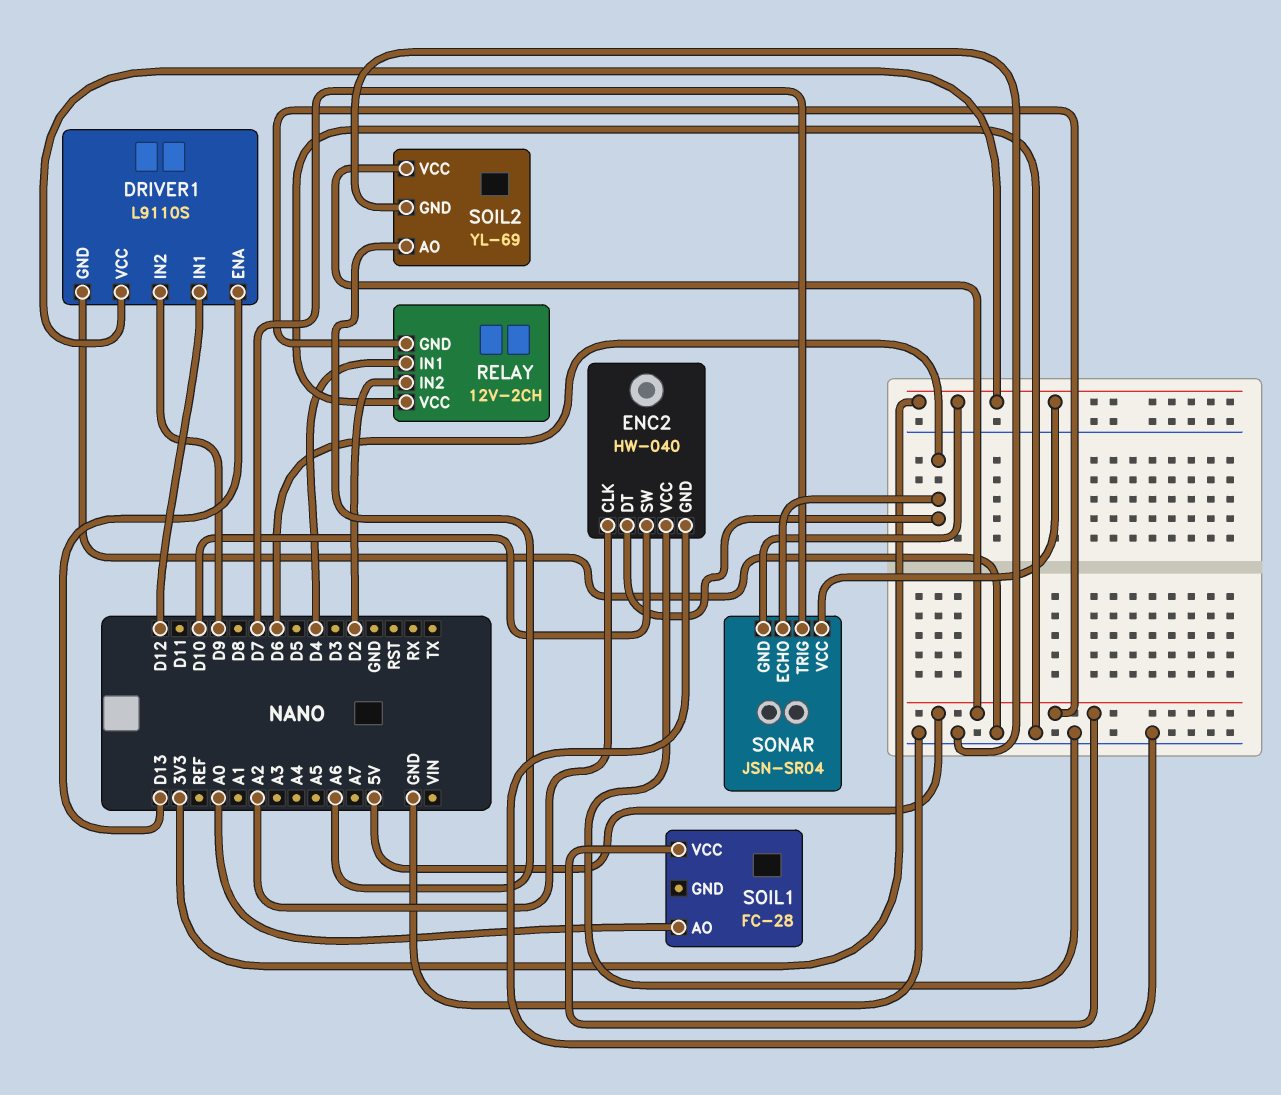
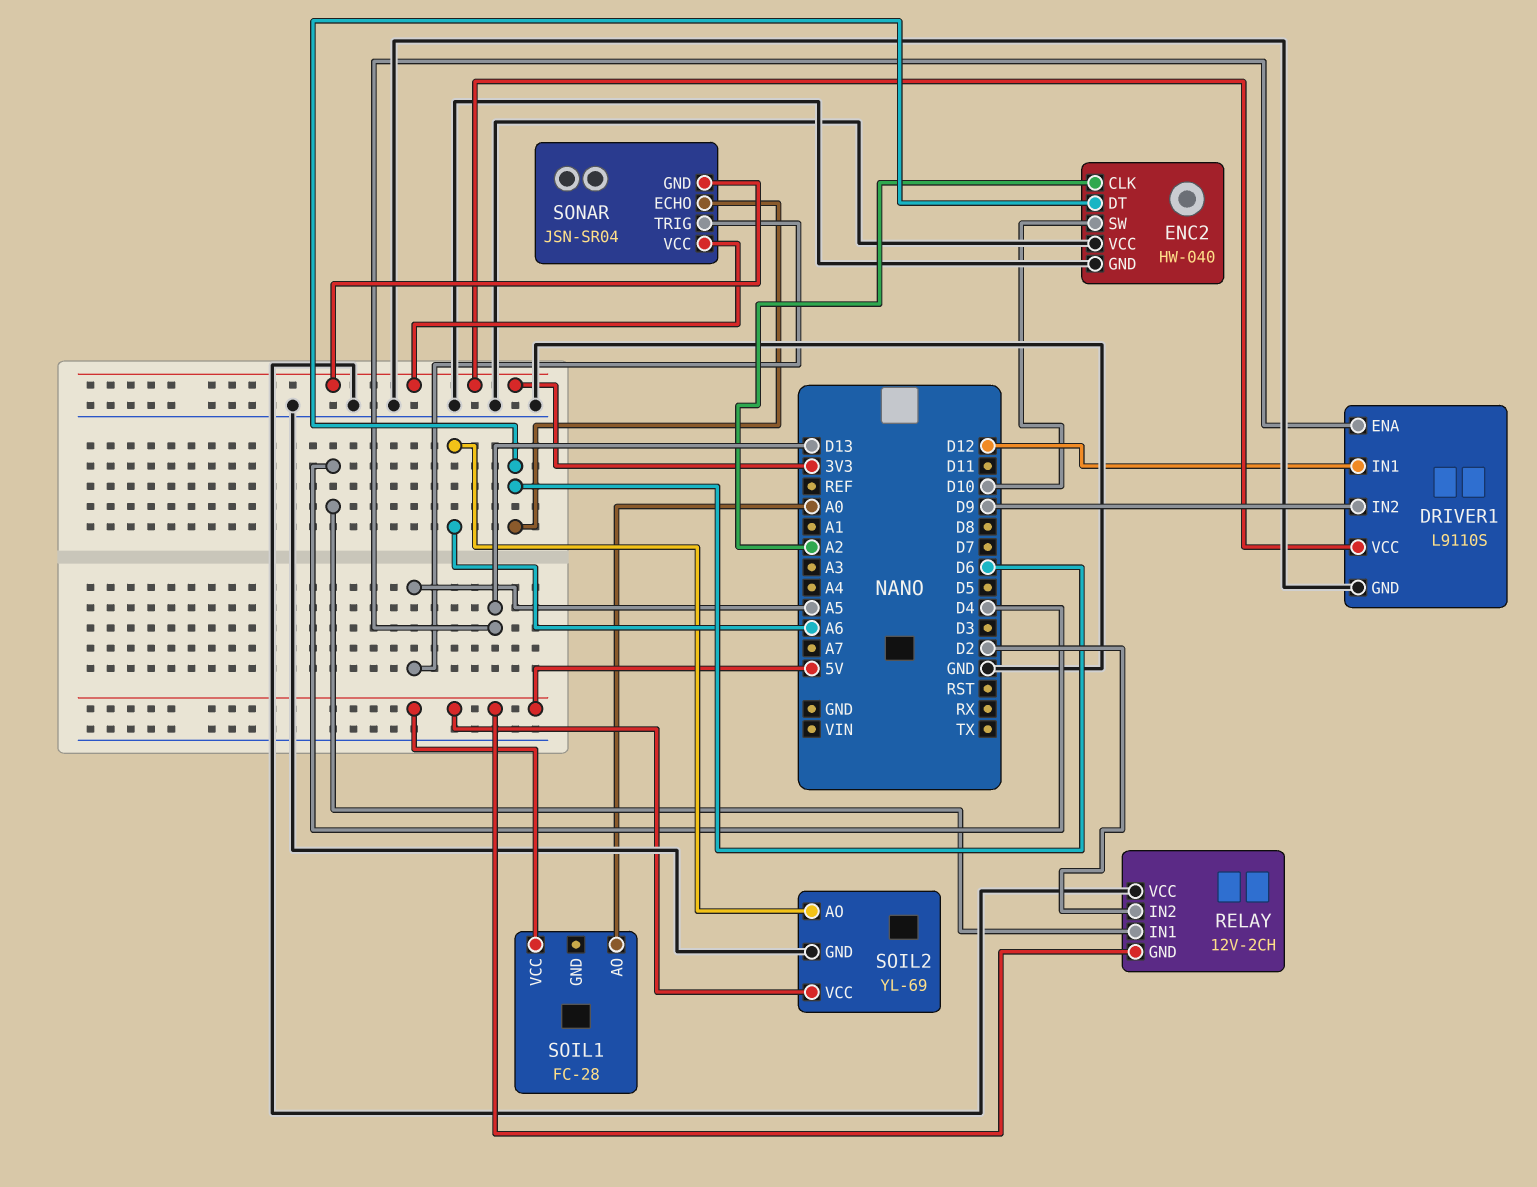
SONAR pin TRIG: D7 -> A5

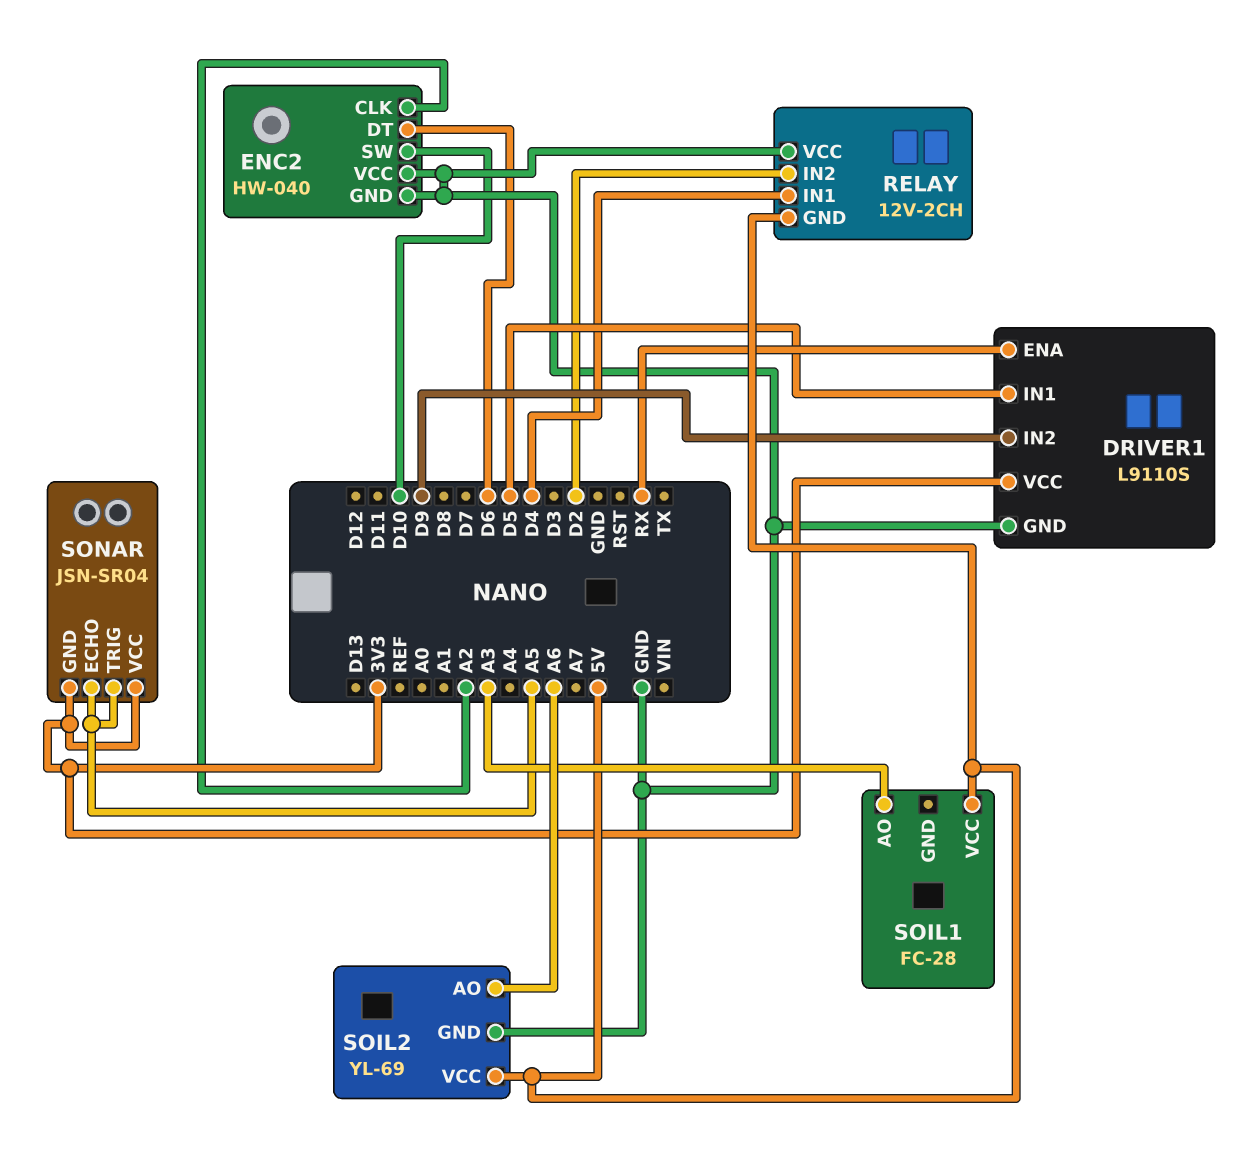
DRIVER1 pin ENA: D13 -> RX
DRIVER1 pin IN1: D12 -> D5
SOIL1 pin AO: A0 -> A3
SONAR pin ECHO: D6 -> A5

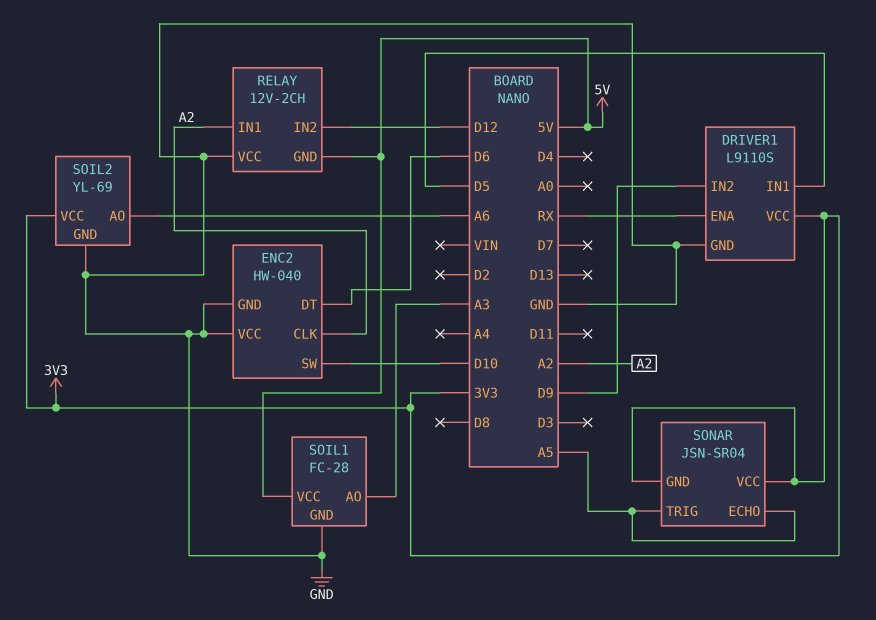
RELAY pin IN1: D4 -> A2
RELAY pin IN2: D2 -> D12
SOIL1 pin GND: none -> GND
SOIL2 pin VCC: 5V -> 3V3

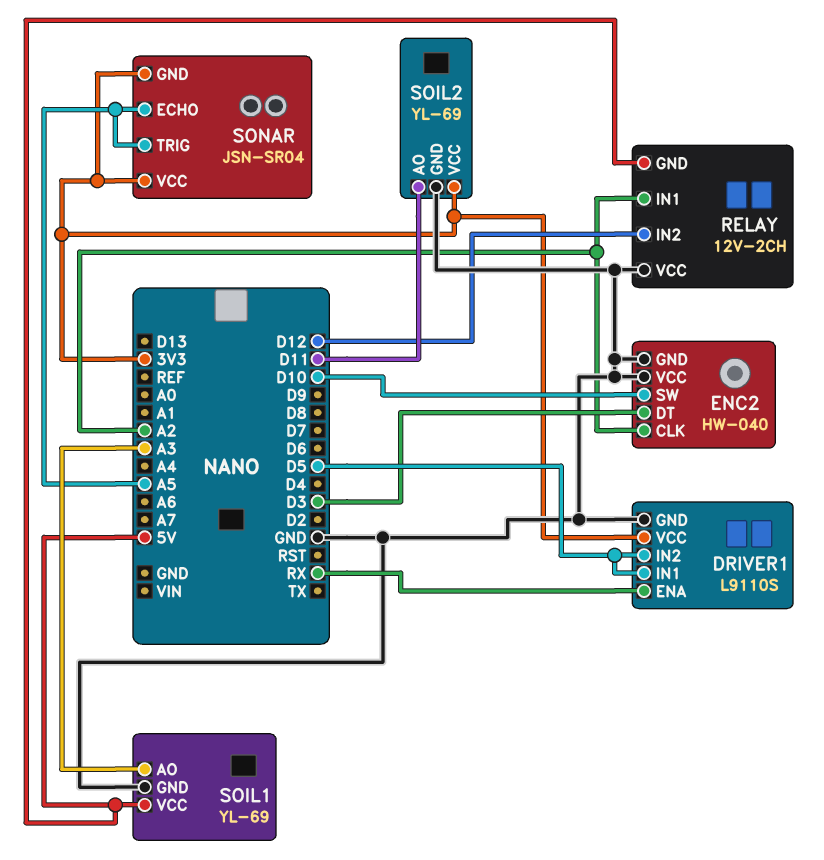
DRIVER1 pin IN2: D9 -> D5
ENC2 pin DT: D6 -> D3
SOIL1: FC-28 -> YL-69
SOIL2 pin AO: A6 -> D11

